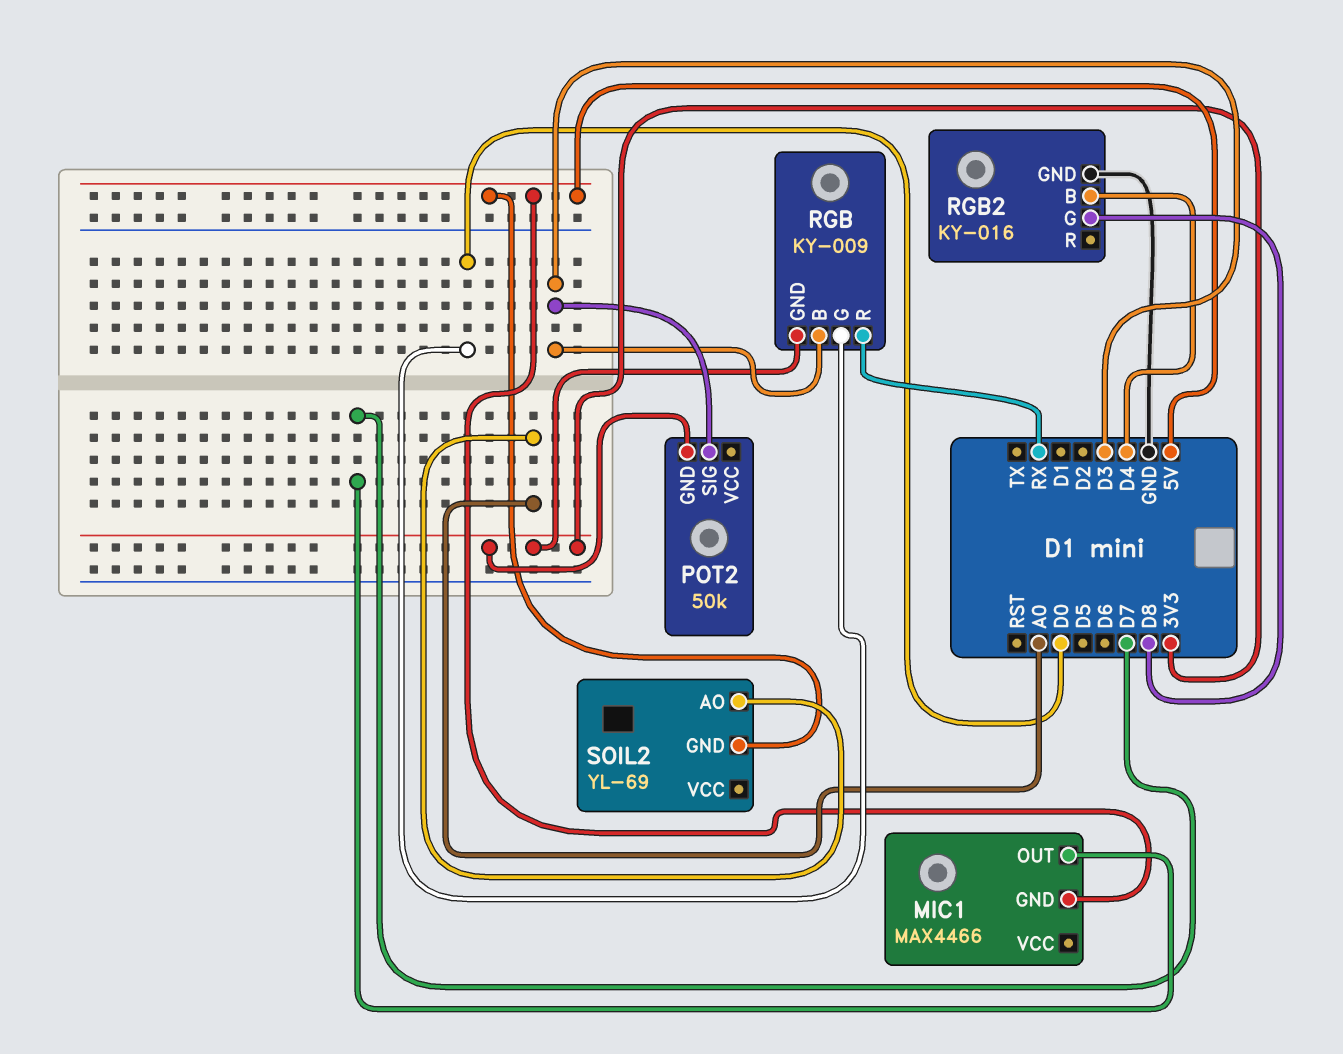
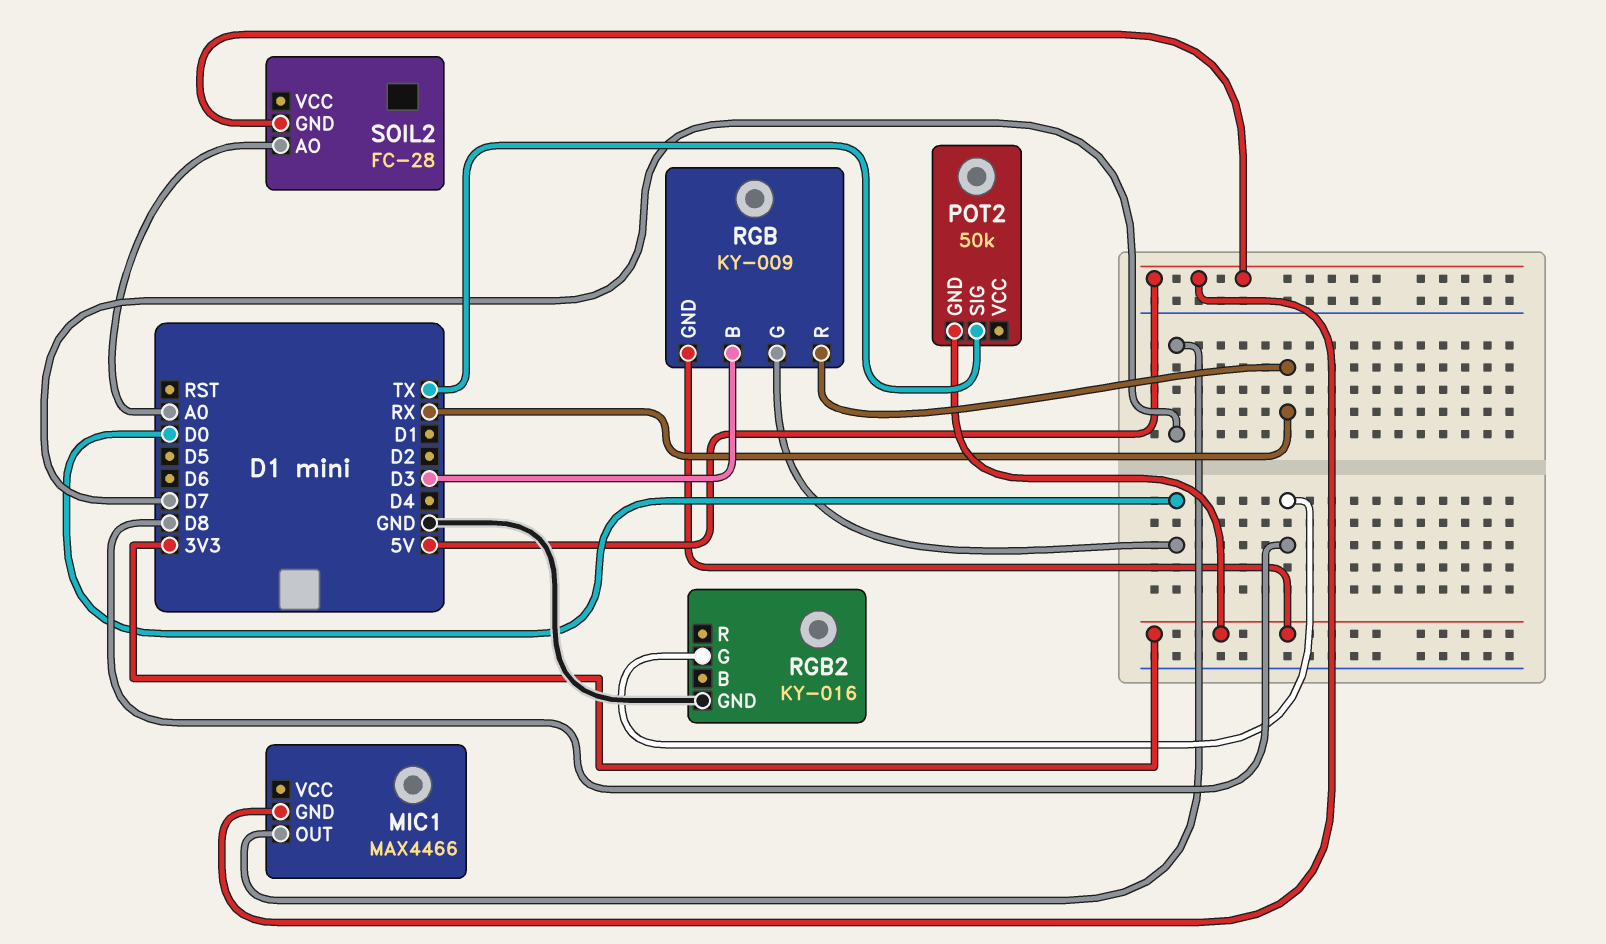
POT2 pin SIG: D3 -> TX
RGB2 pin B: D4 -> none
SOIL2: YL-69 -> FC-28

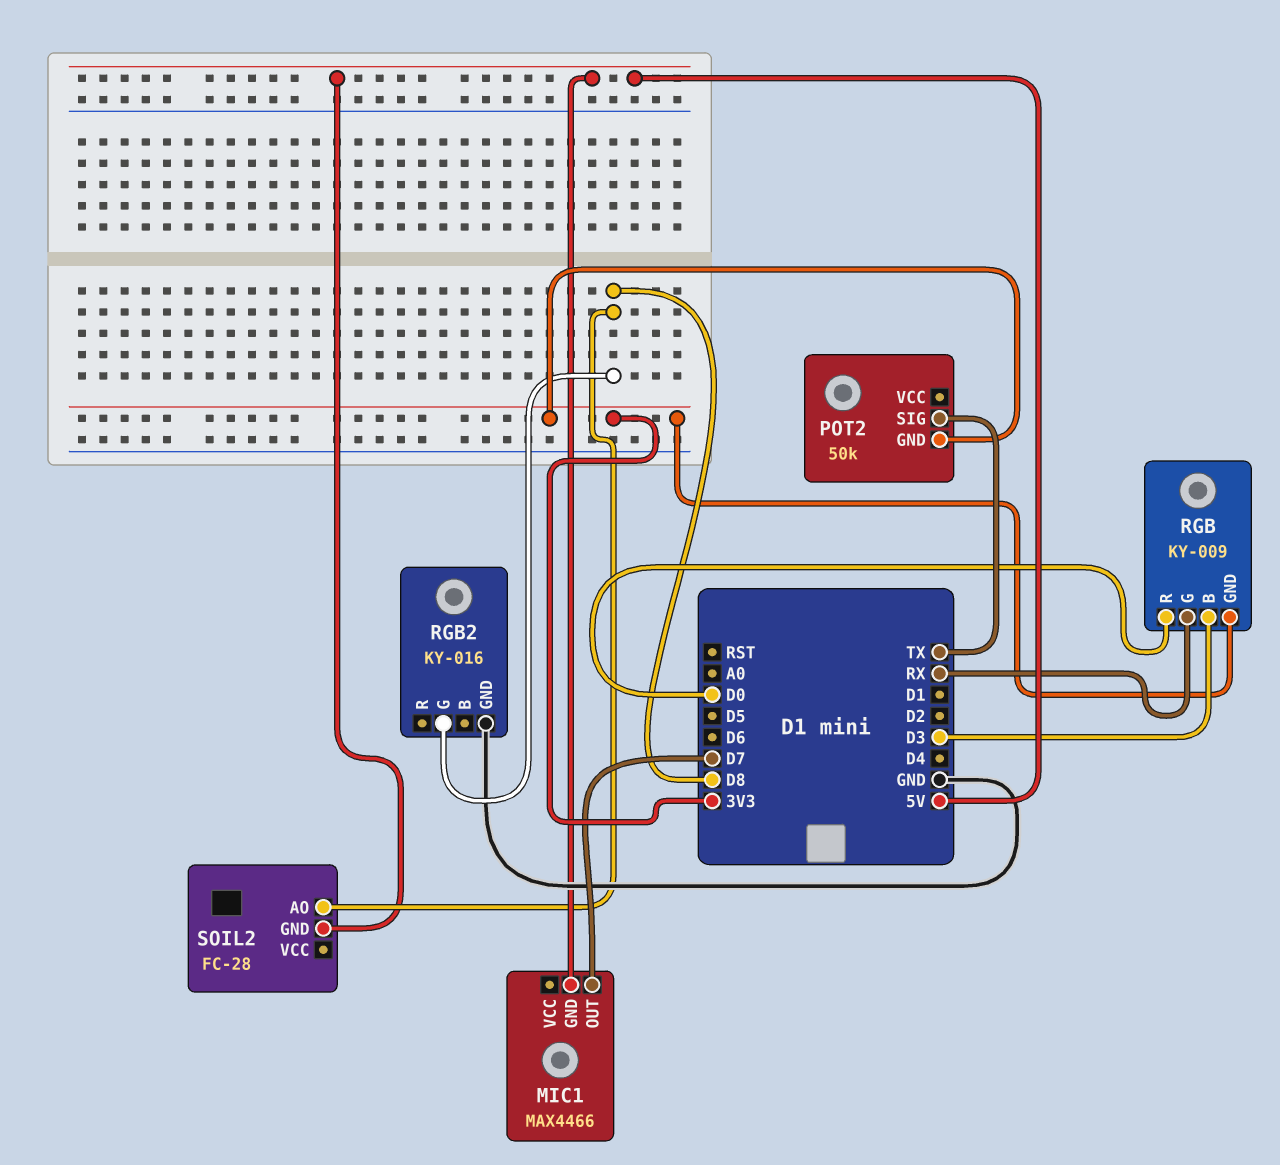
RGB pin G: D0 -> RX
RGB pin R: RX -> D0
SOIL2 pin AO: A0 -> D8

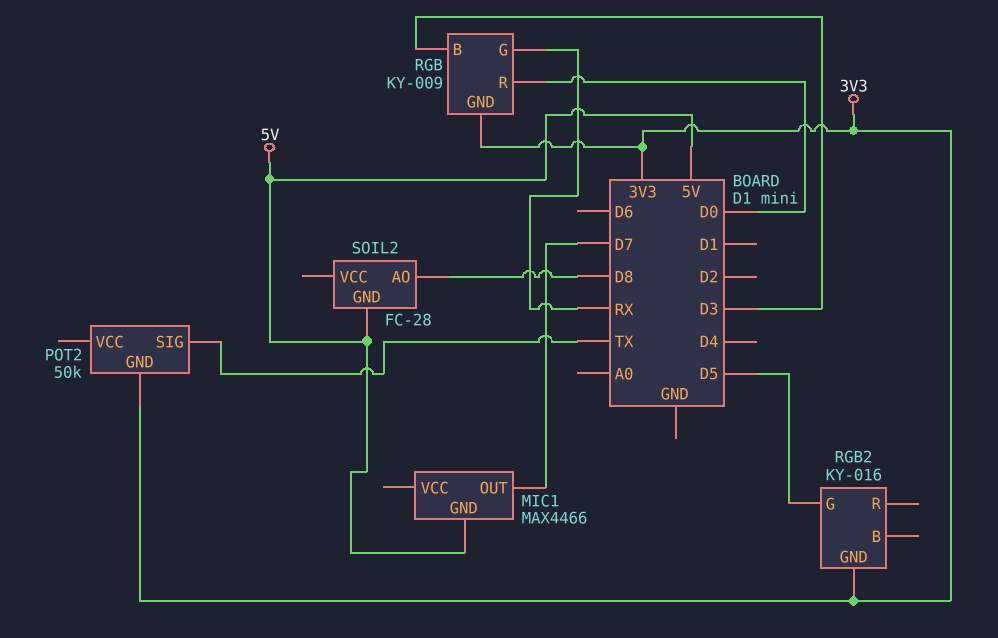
RGB2 pin G: D8 -> D5
RGB2 pin GND: GND -> 3V3

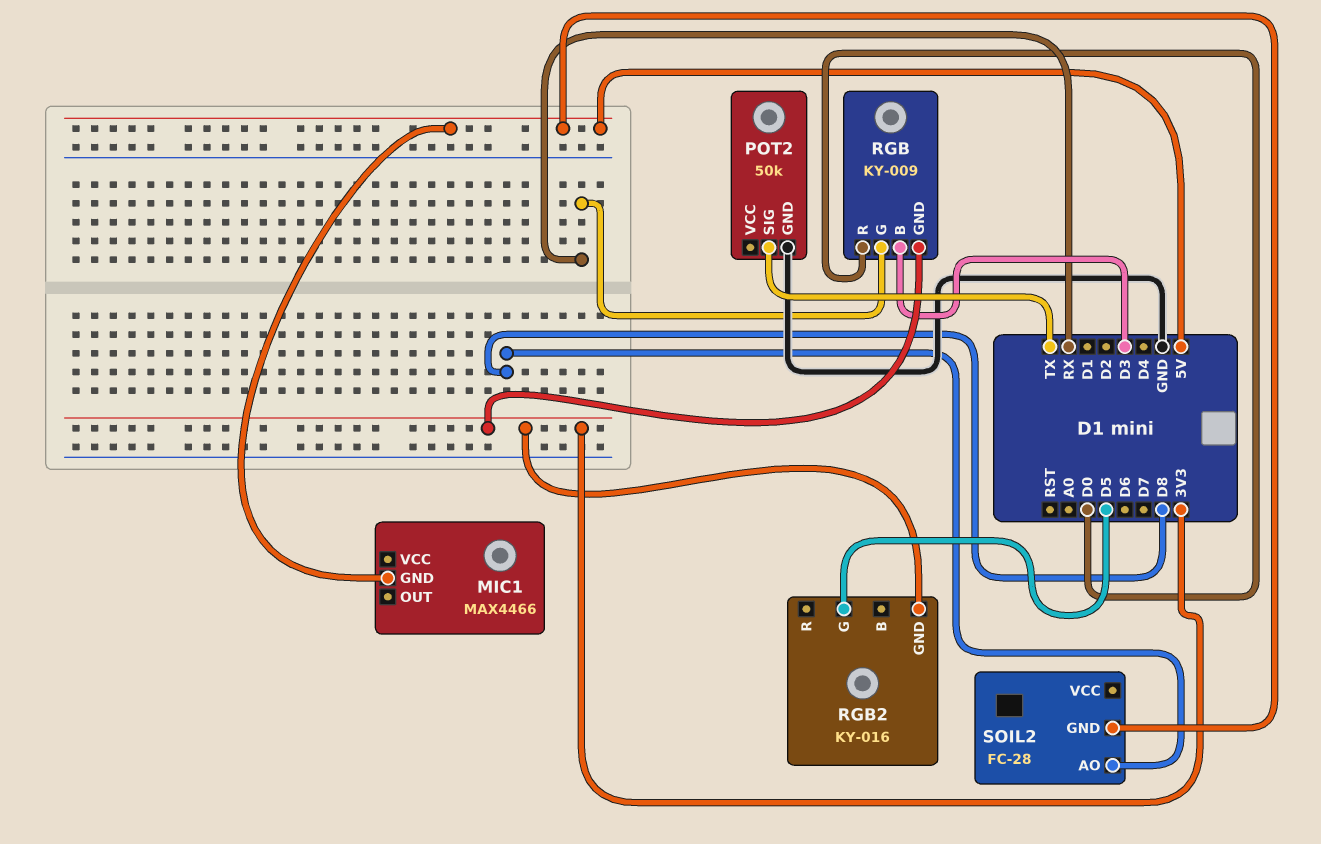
MIC1 pin OUT: D7 -> none
POT2 pin GND: 3V3 -> GND

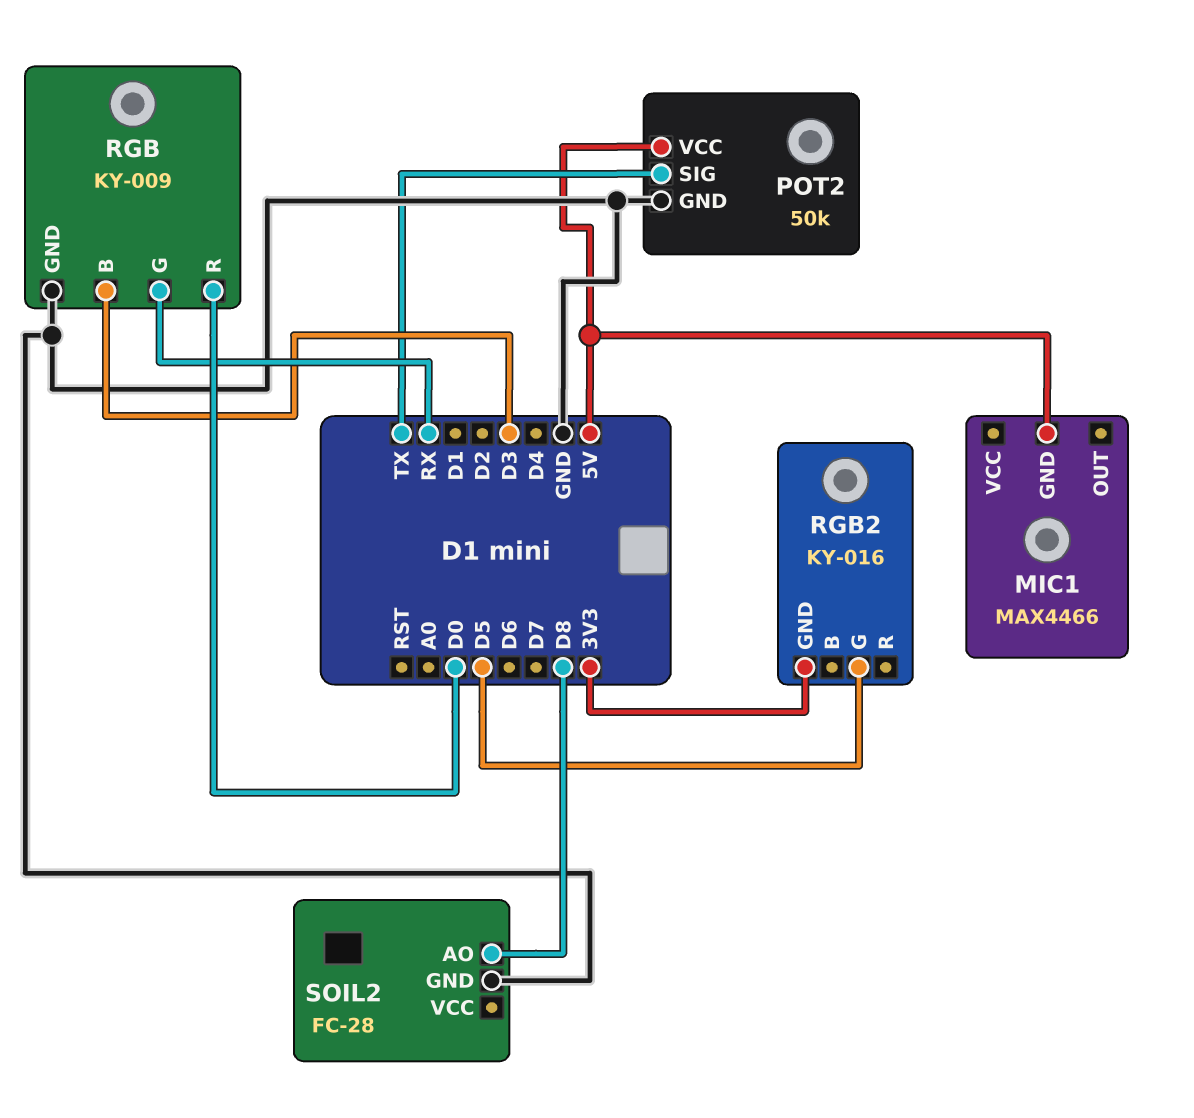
POT2 pin VCC: none -> 5V
RGB pin GND: 3V3 -> GND
SOIL2 pin GND: 5V -> GND

